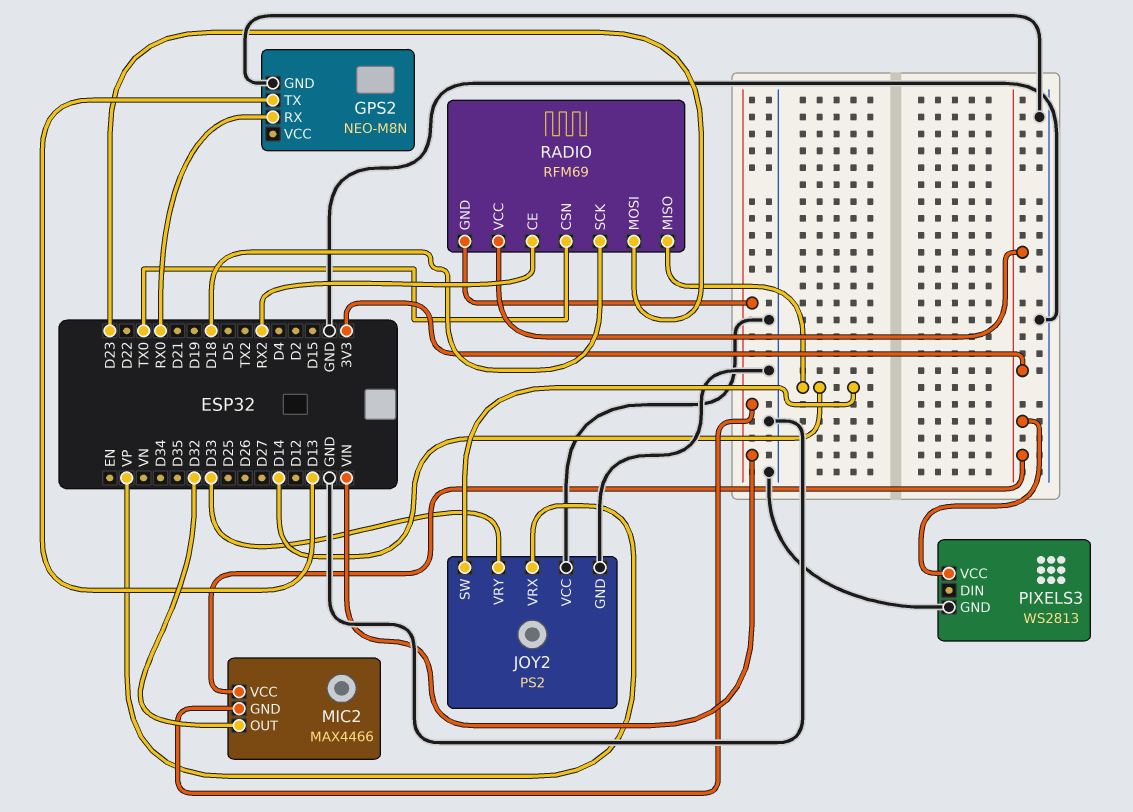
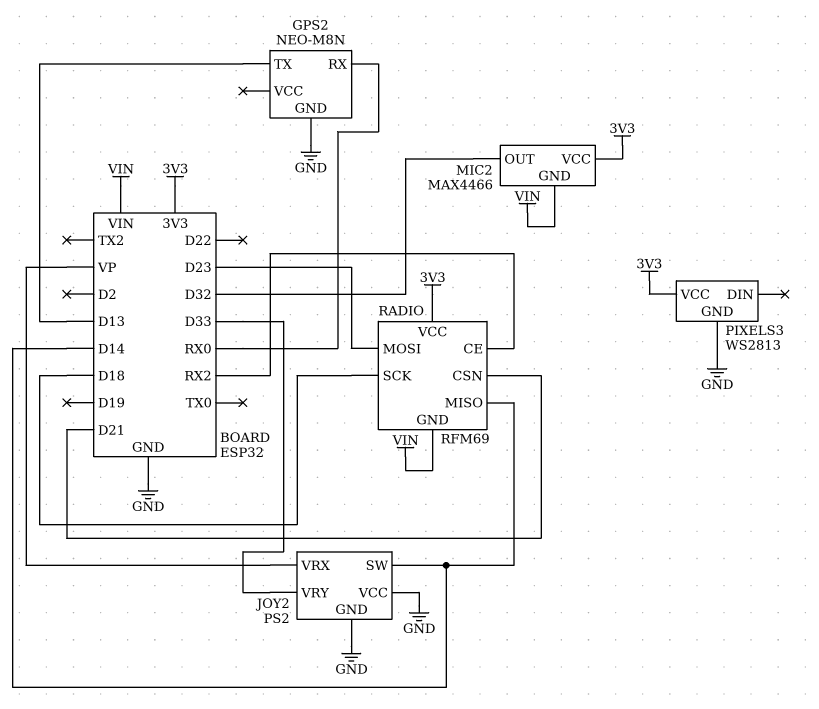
RADIO pin CSN: TX0 -> D21

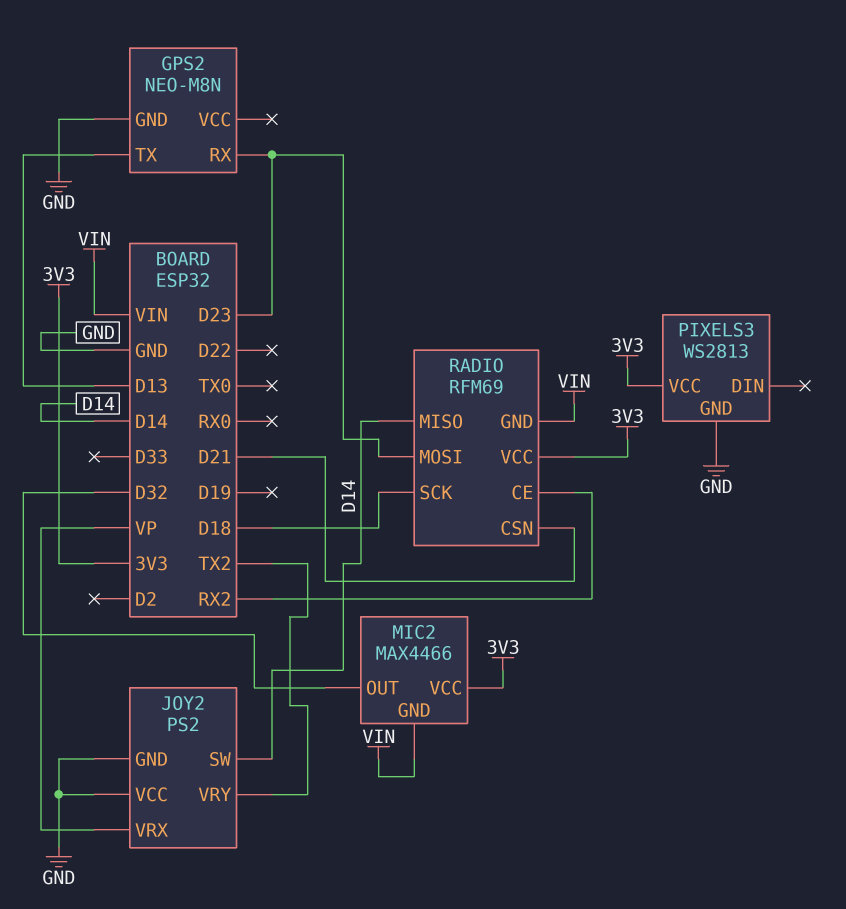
GPS2 pin RX: RX0 -> D23
JOY2 pin VRY: D33 -> TX2

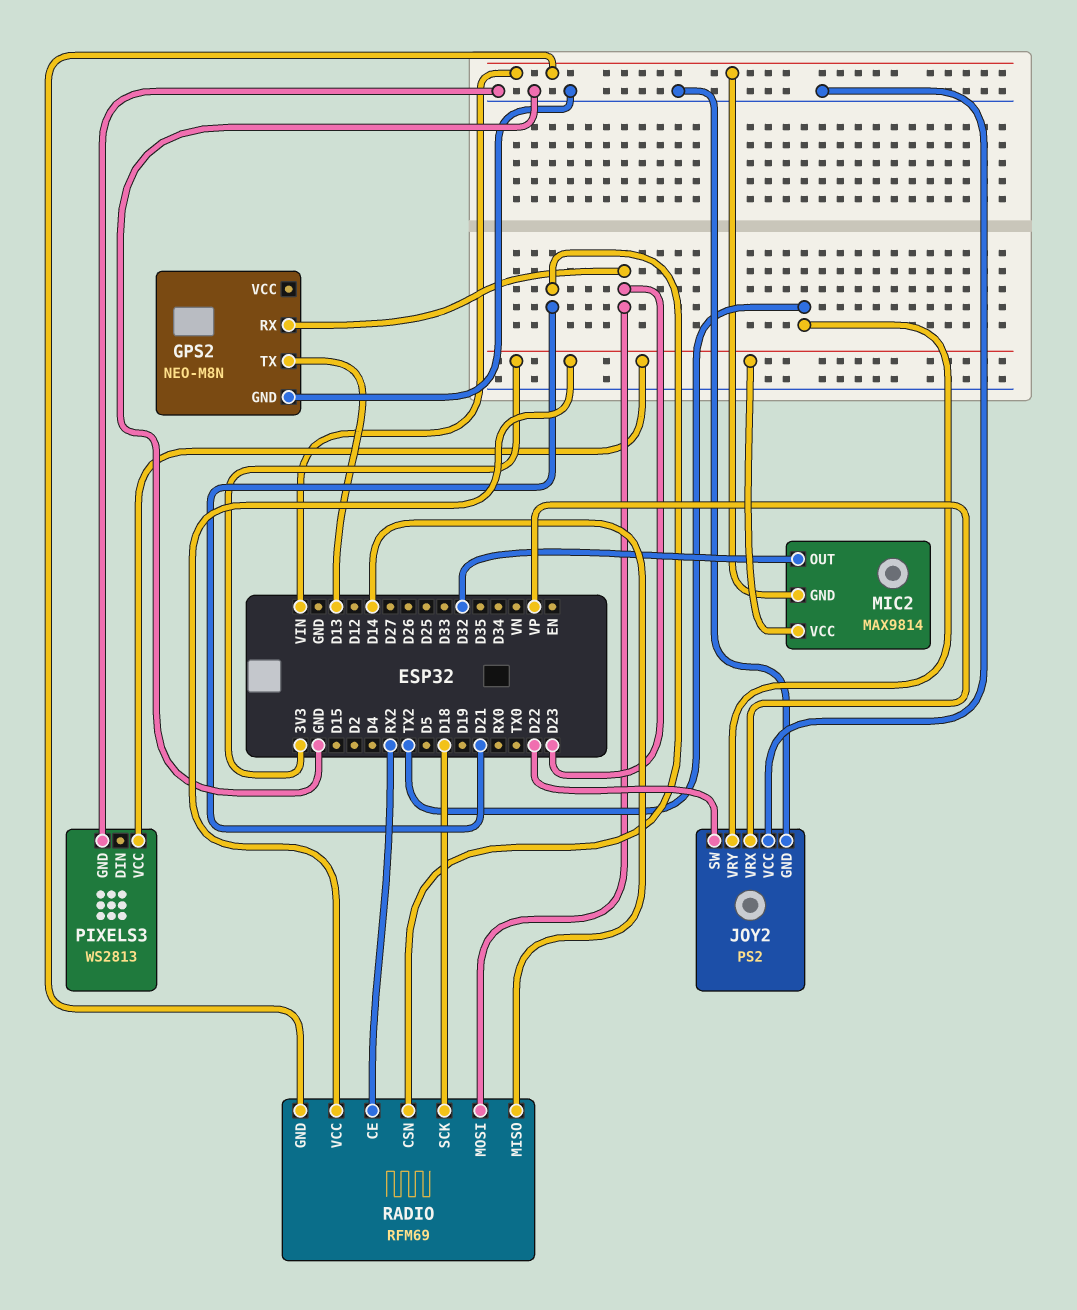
JOY2 pin SW: D14 -> D22
MIC2: MAX4466 -> MAX9814

